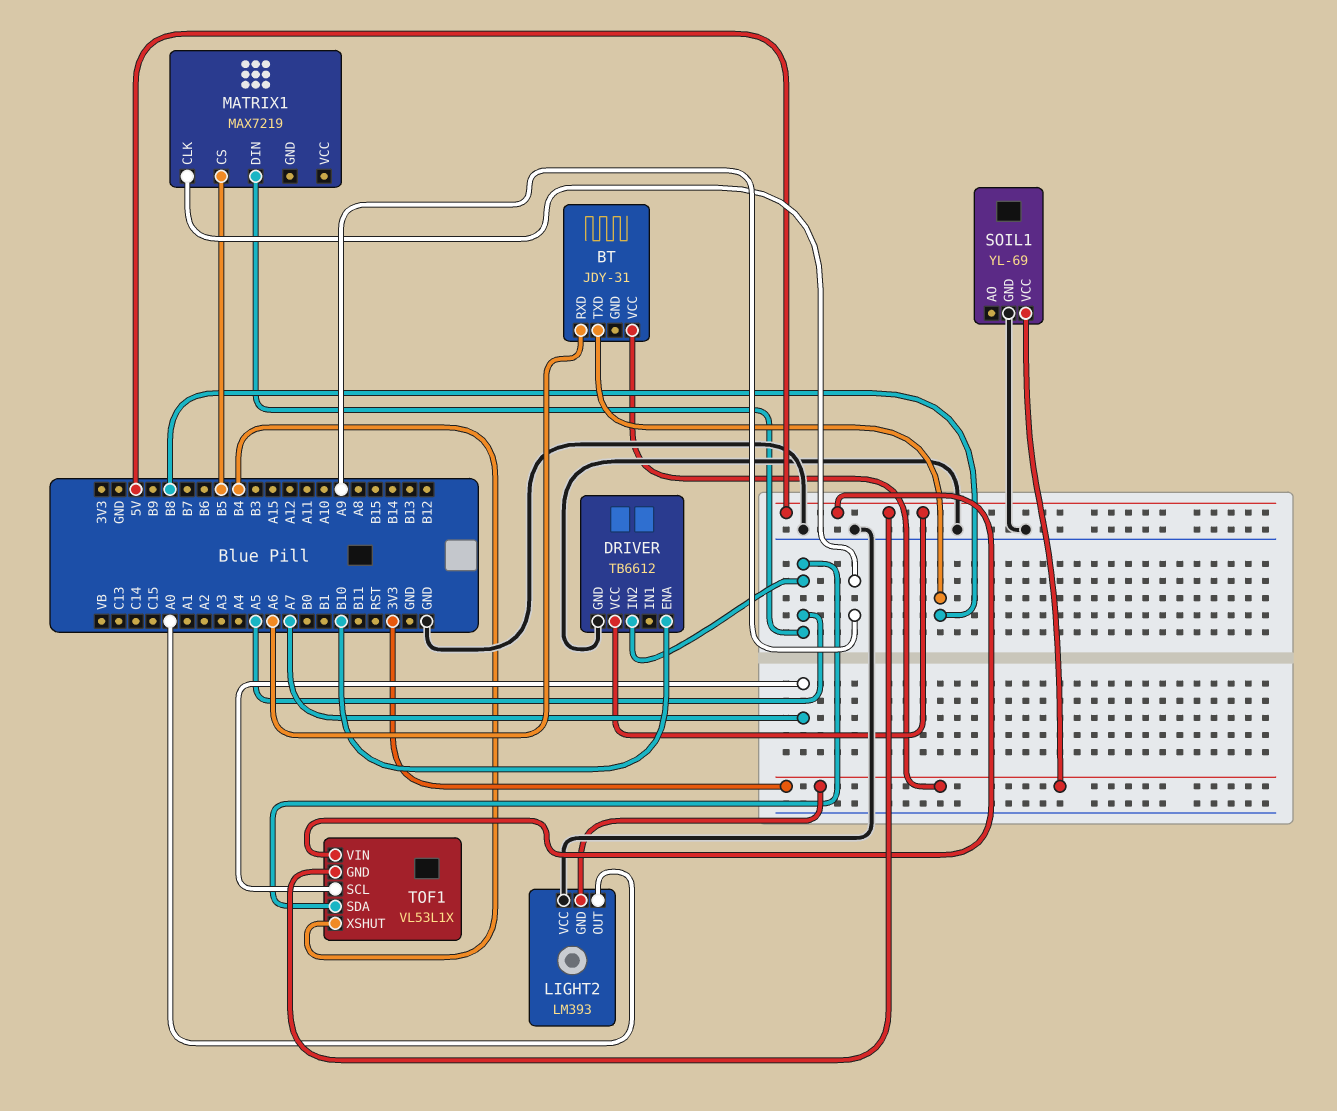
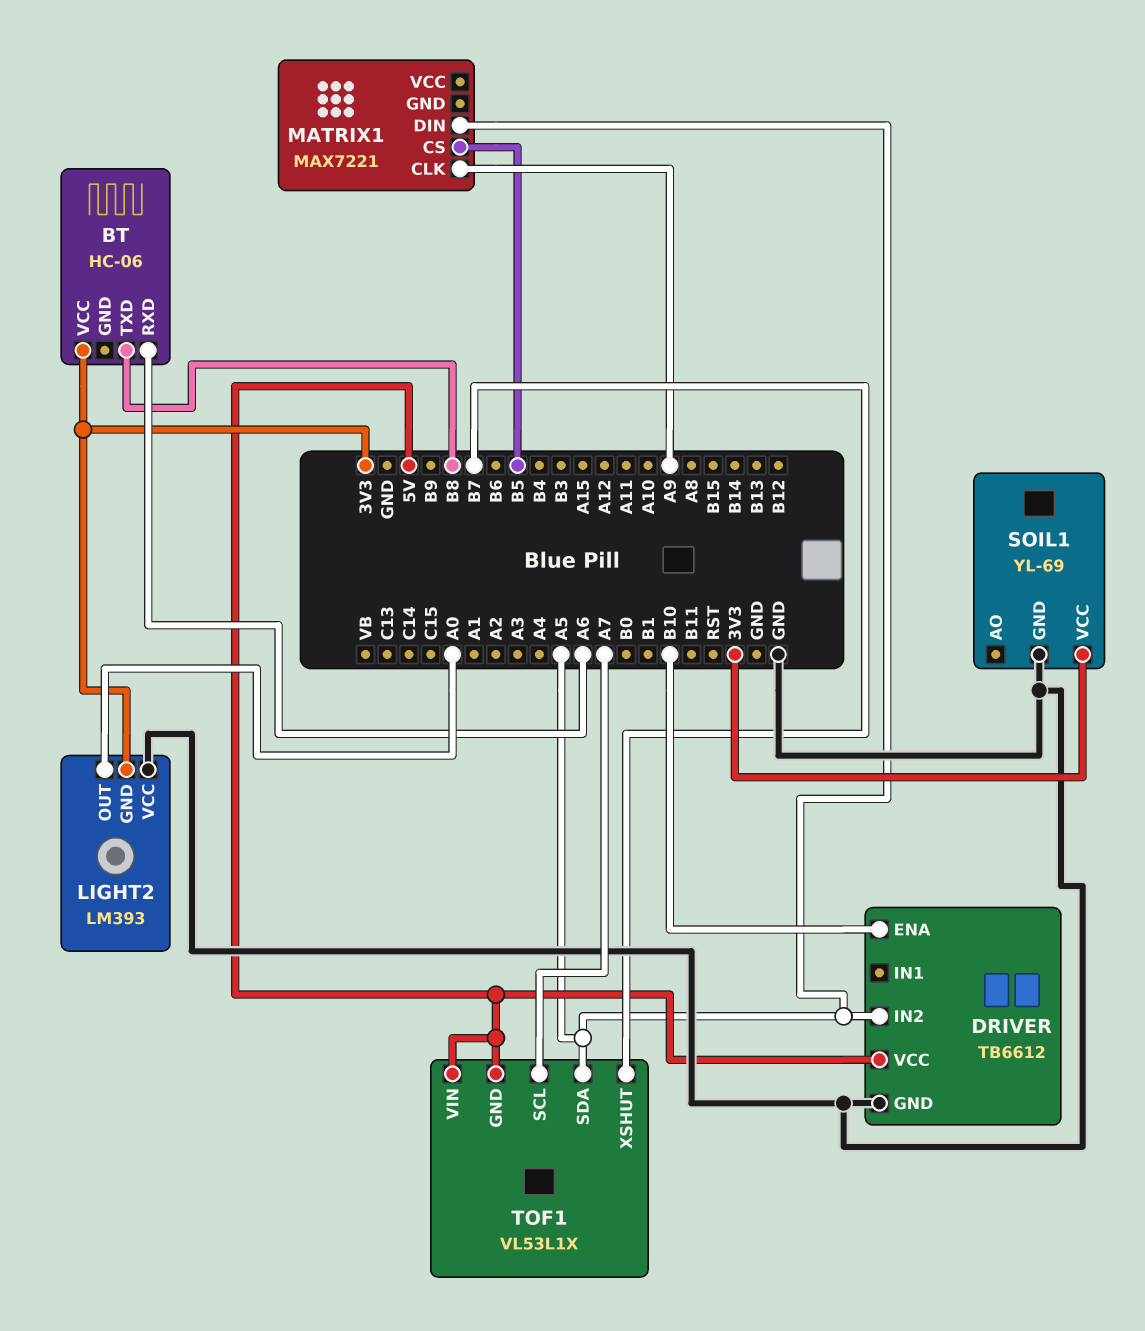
BT: JDY-31 -> HC-06
MATRIX1: MAX7219 -> MAX7221
TOF1 pin XSHUT: B4 -> B7

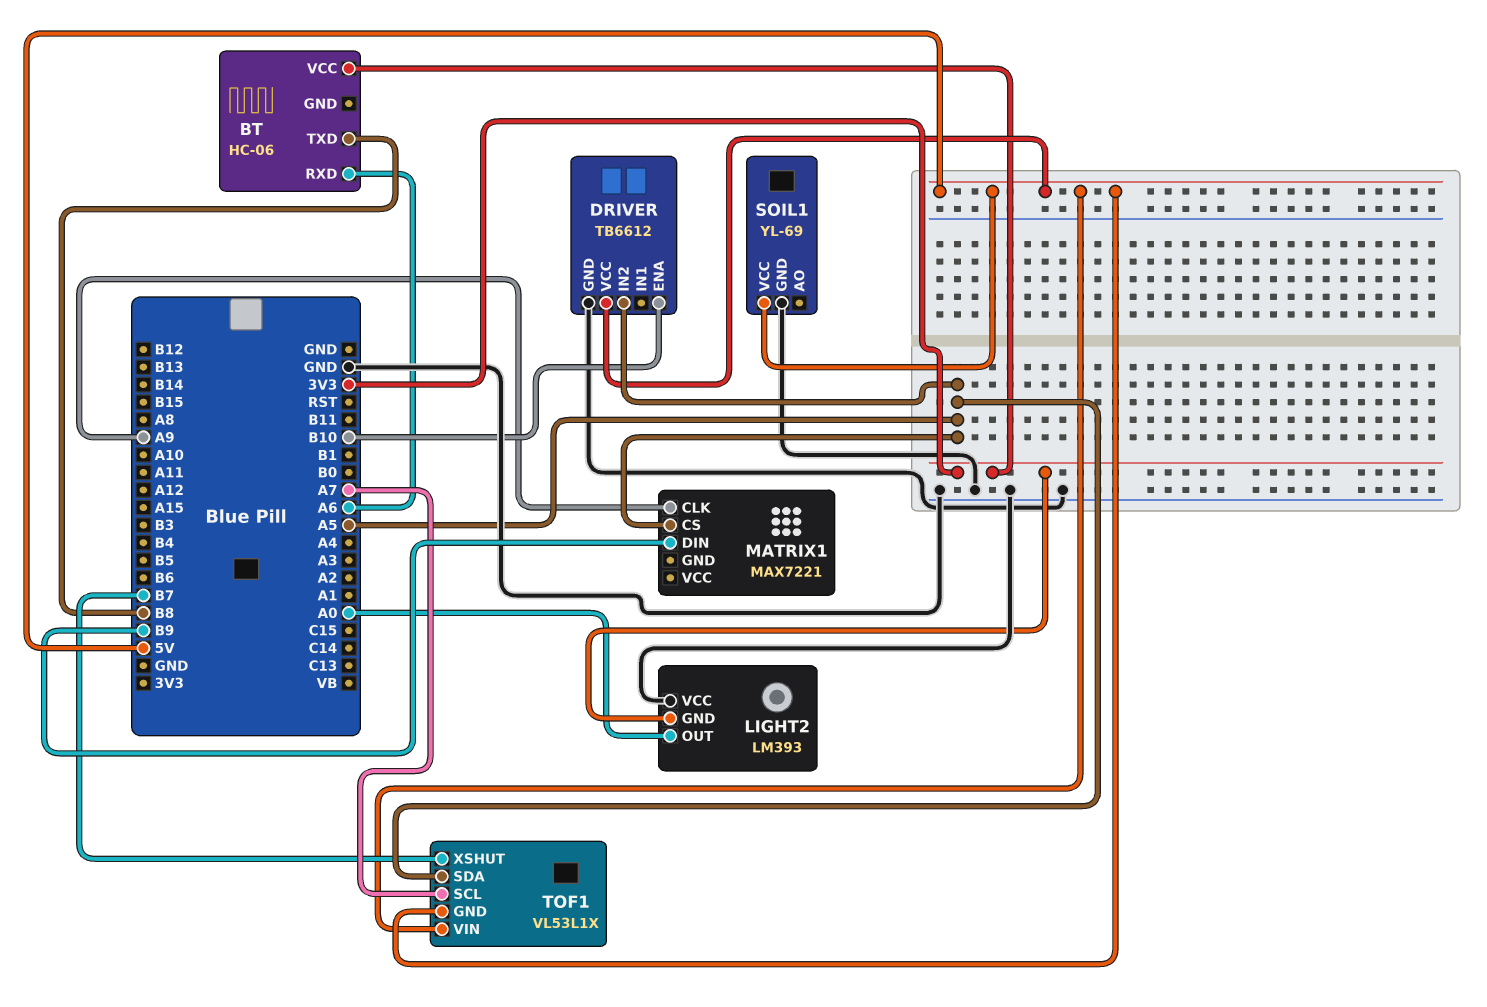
MATRIX1 pin CS: B5 -> A5
MATRIX1 pin DIN: A5 -> B9
SOIL1 pin VCC: 3V3 -> 5V

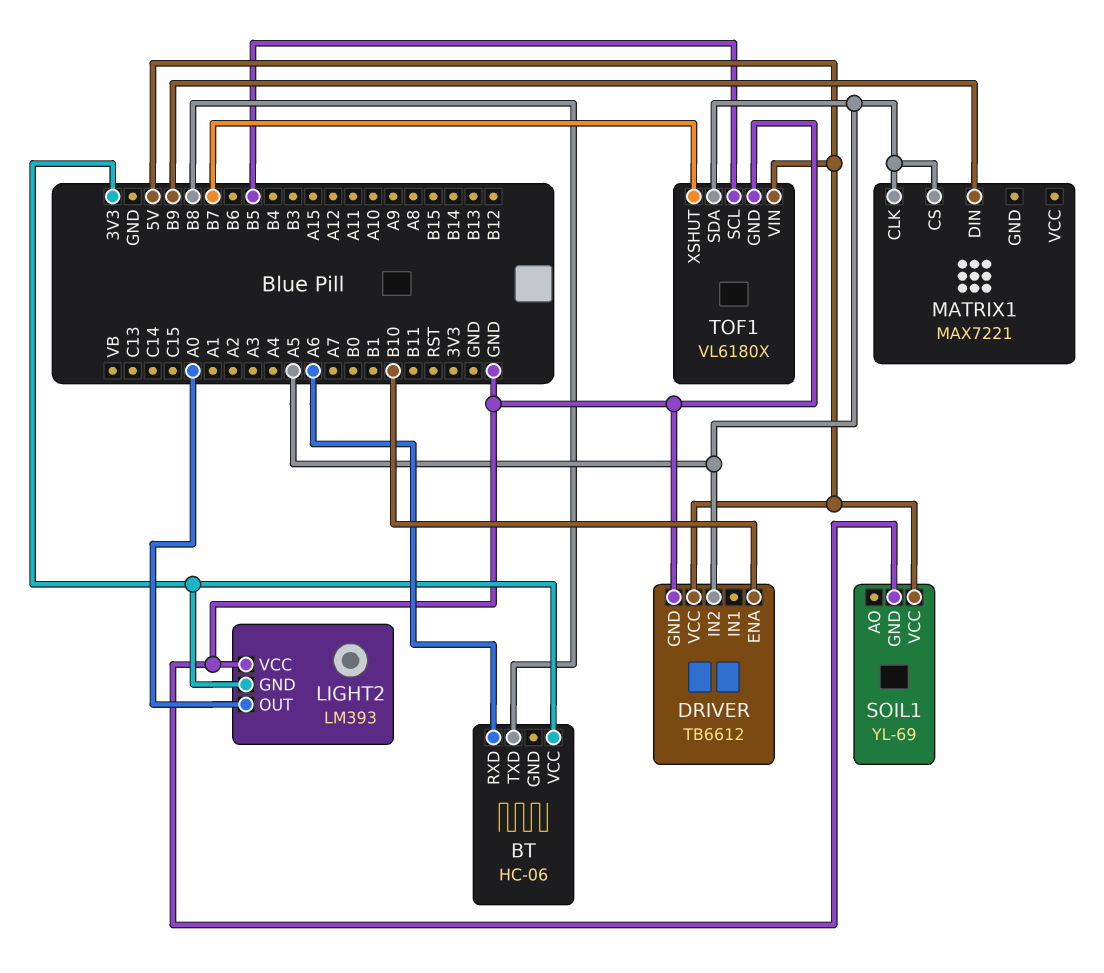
MATRIX1 pin CLK: A9 -> A5
TOF1: VL53L1X -> VL6180X
TOF1 pin GND: 5V -> GND
TOF1 pin SCL: A7 -> B5

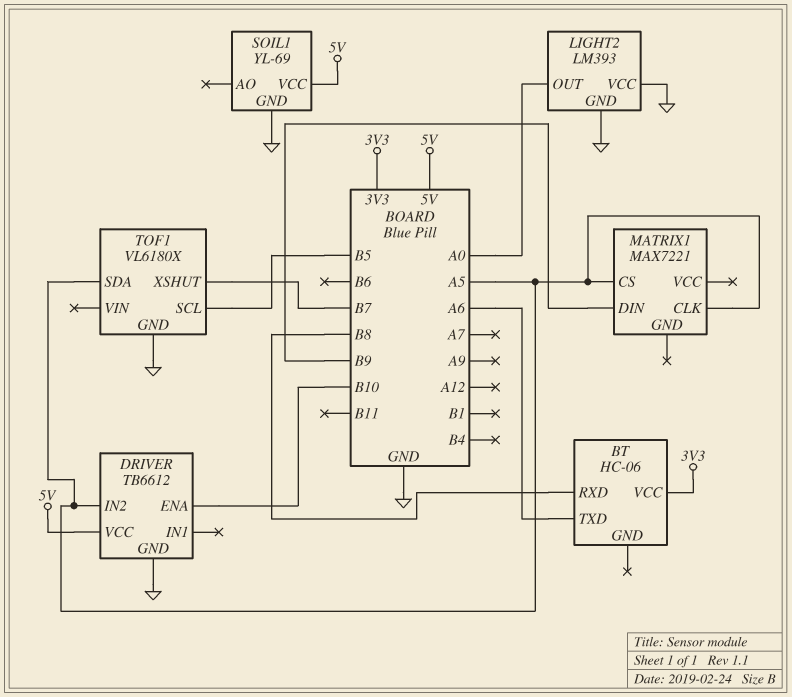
BT pin RXD: A6 -> B8
BT pin TXD: B8 -> A6
LIGHT2 pin GND: 3V3 -> GND
TOF1 pin VIN: 5V -> none

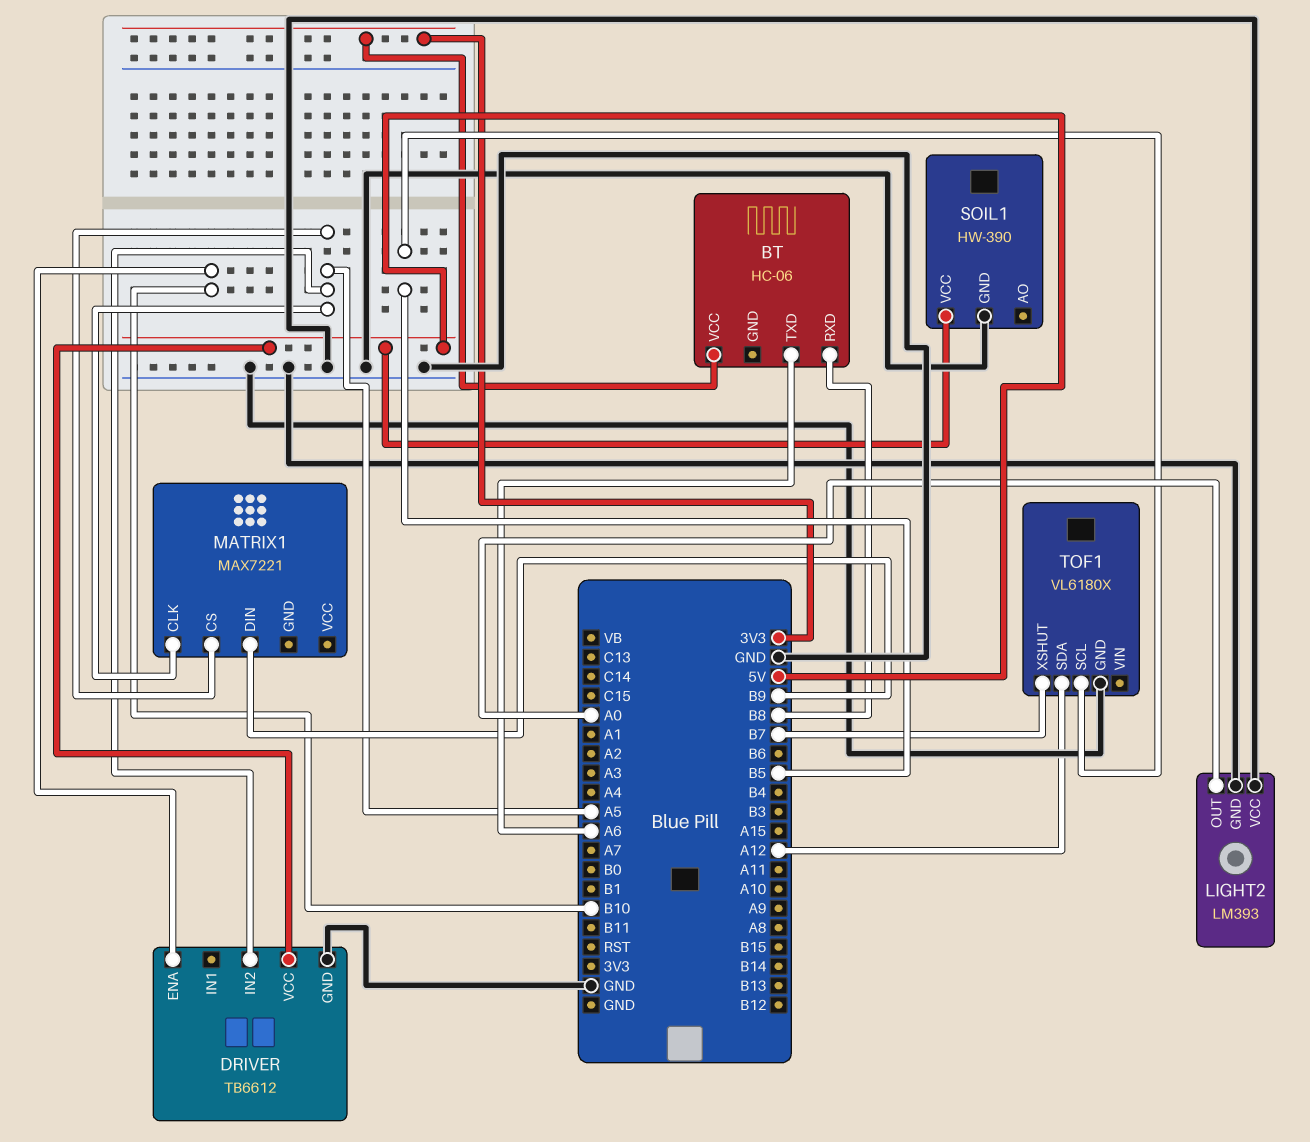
SOIL1: YL-69 -> HW-390
TOF1 pin SDA: A5 -> A12

